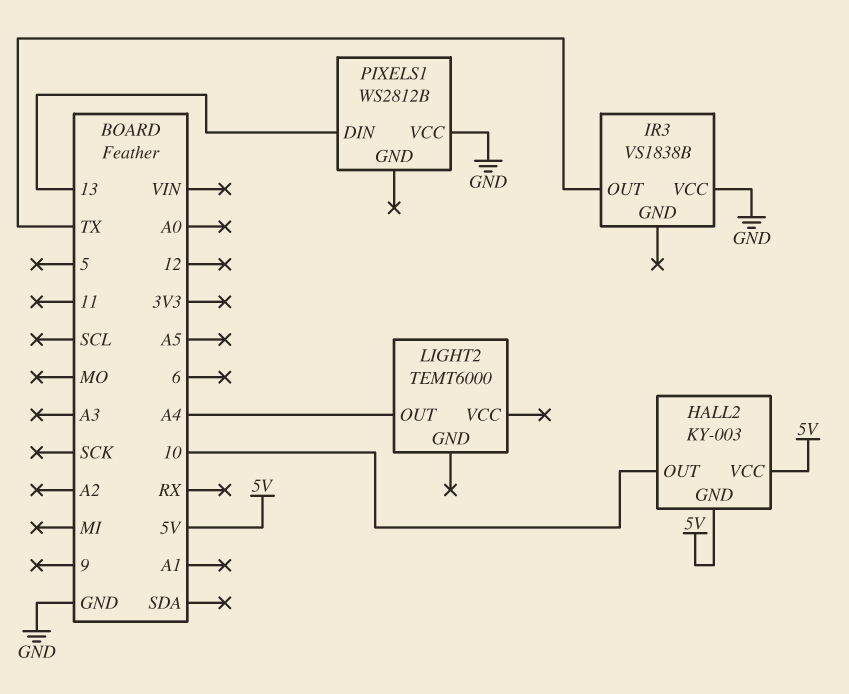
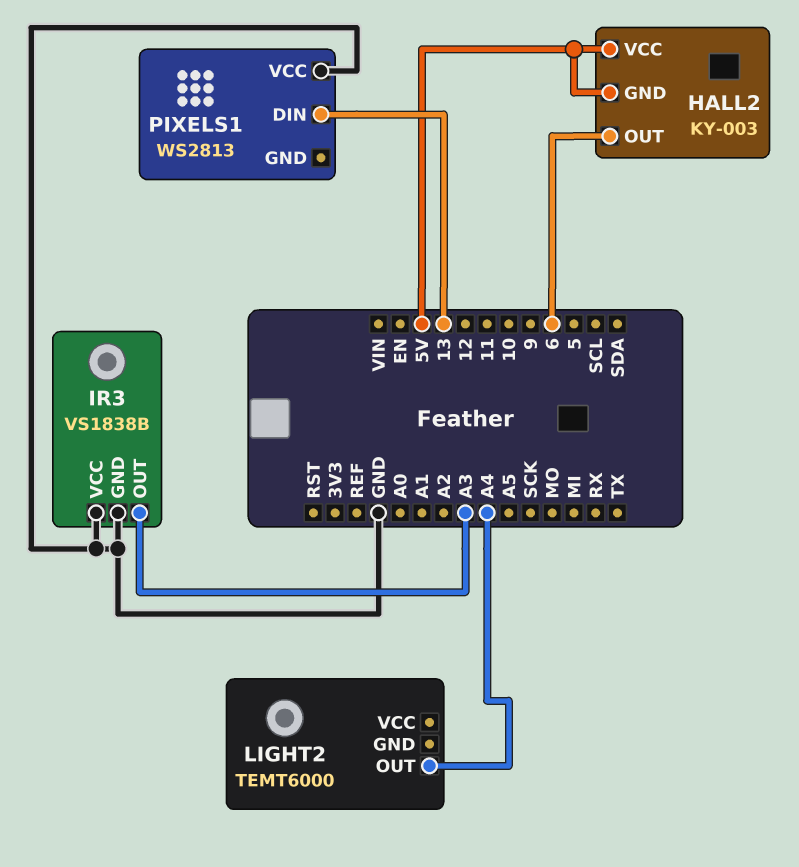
HALL2 pin OUT: 10 -> 6
IR3 pin GND: none -> GND
IR3 pin OUT: TX -> A3
PIXELS1: WS2812B -> WS2813

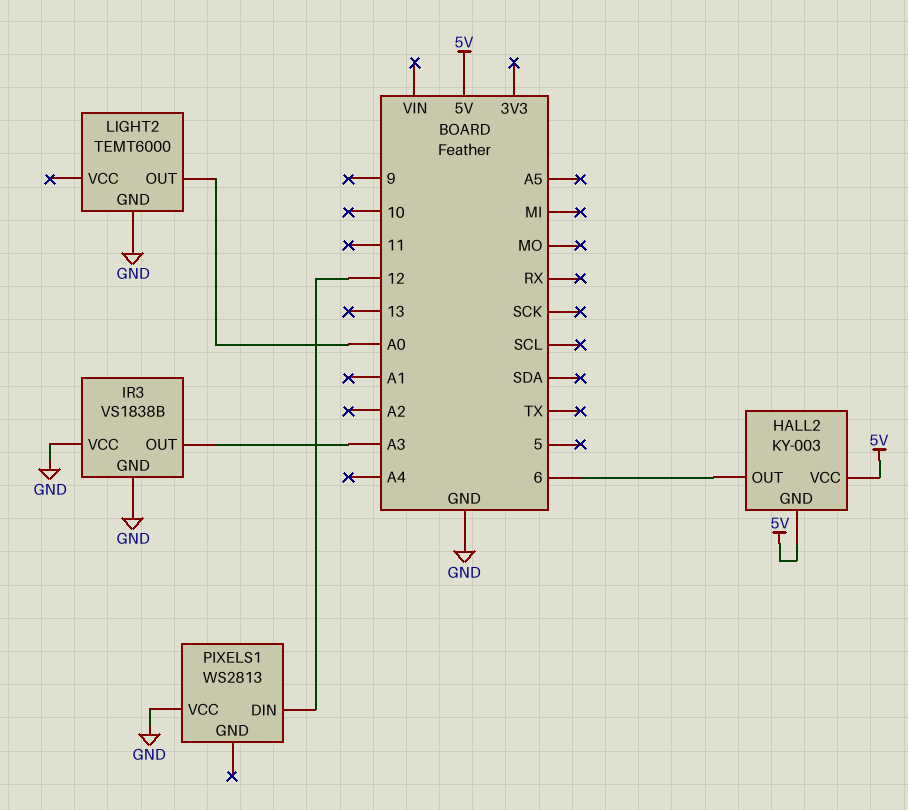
LIGHT2 pin GND: none -> GND
LIGHT2 pin OUT: A4 -> A0
PIXELS1 pin DIN: 13 -> 12

